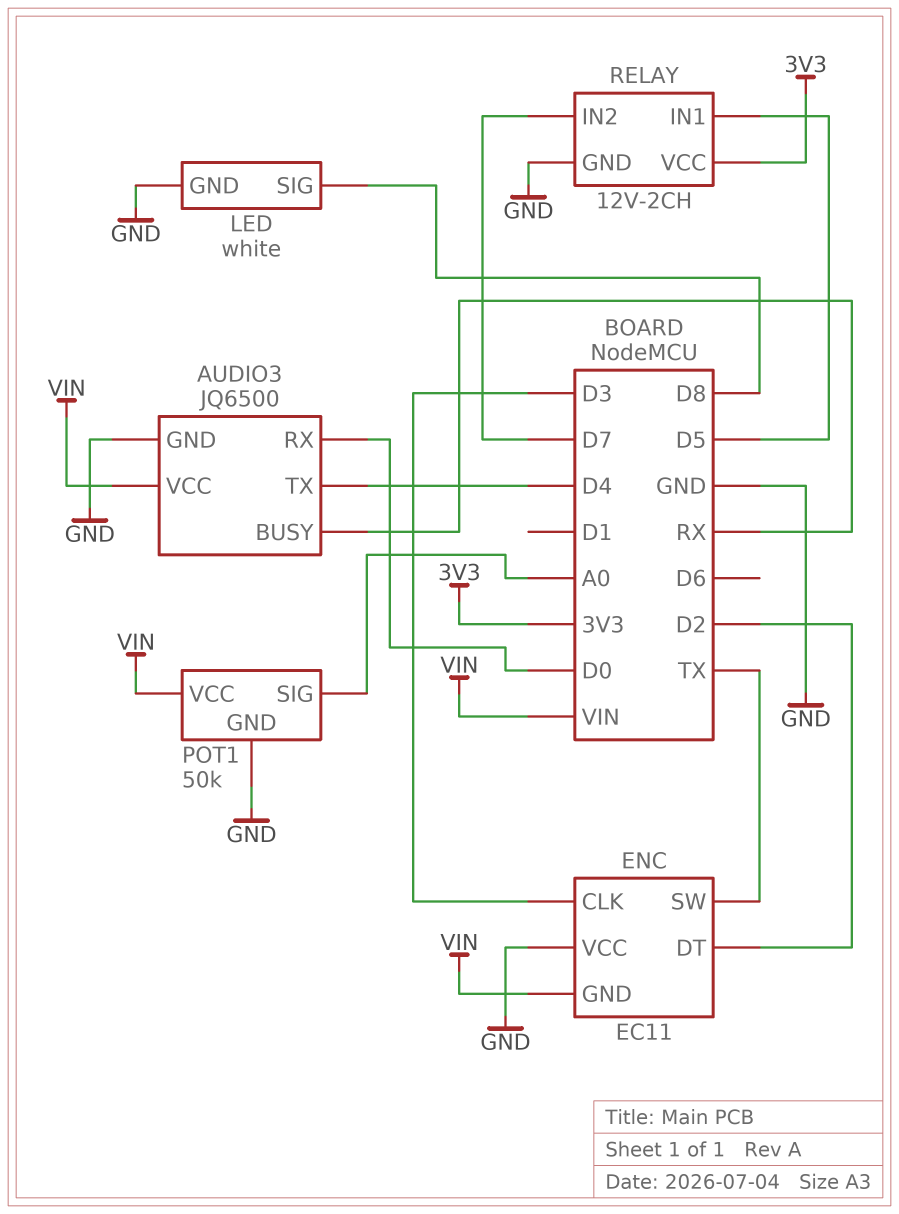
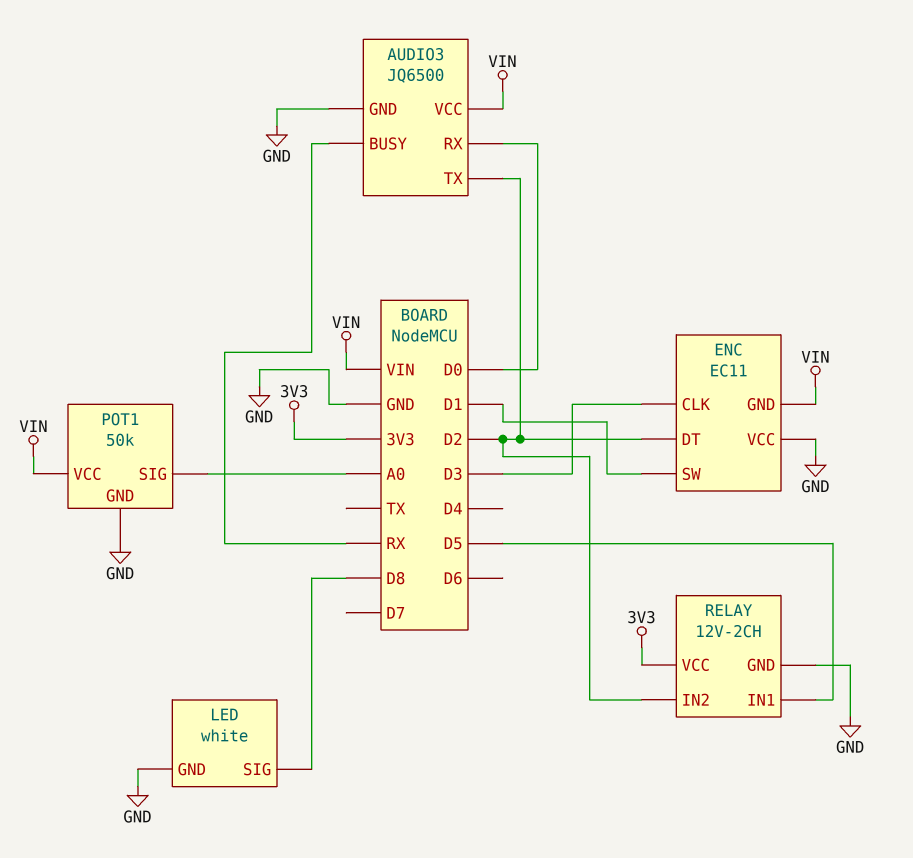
AUDIO3 pin TX: D4 -> D2
ENC pin SW: TX -> D1
RELAY pin IN2: D7 -> D2

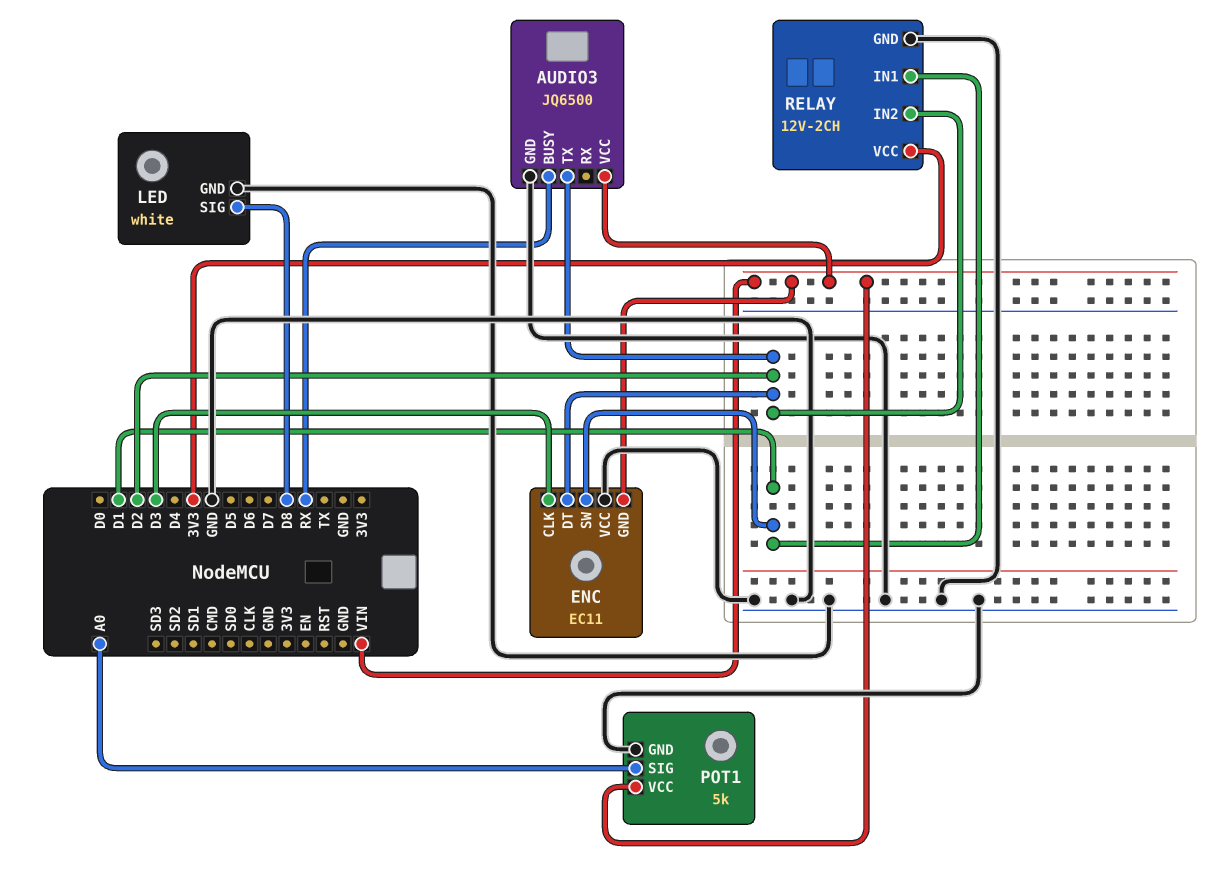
AUDIO3 pin RX: D0 -> none
POT1: 50k -> 5k
RELAY pin IN1: D5 -> D1

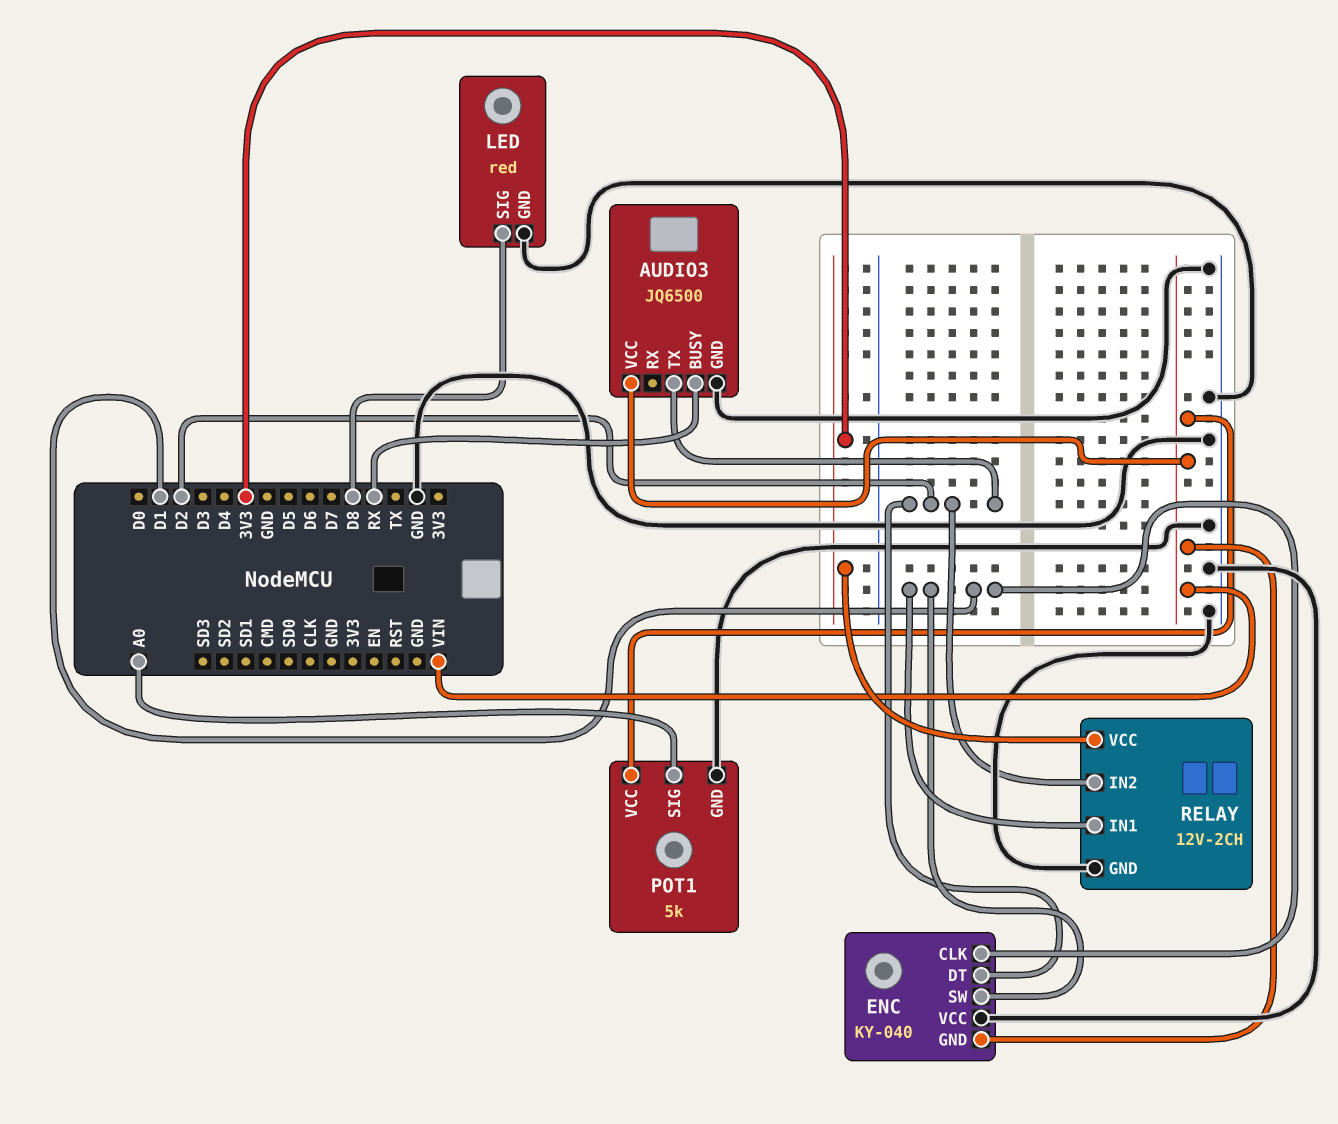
ENC: EC11 -> KY-040
ENC pin CLK: D3 -> D1
LED: white -> red

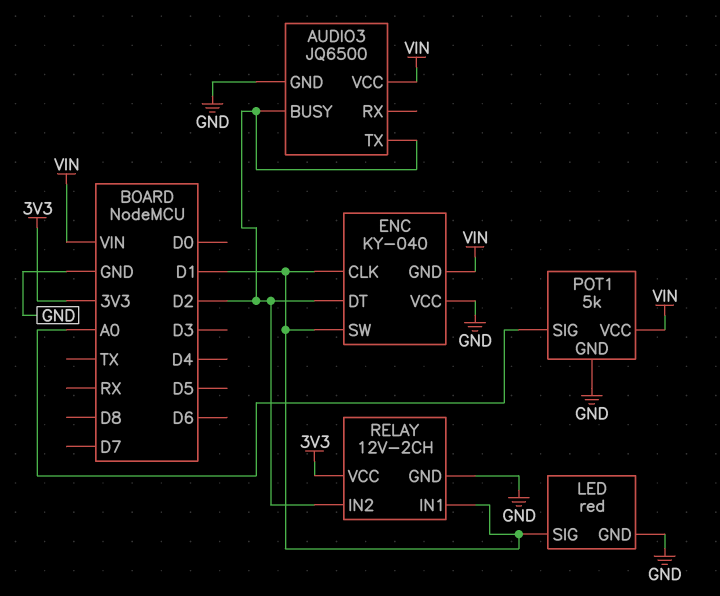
AUDIO3 pin BUSY: RX -> D2
LED pin SIG: D8 -> D1

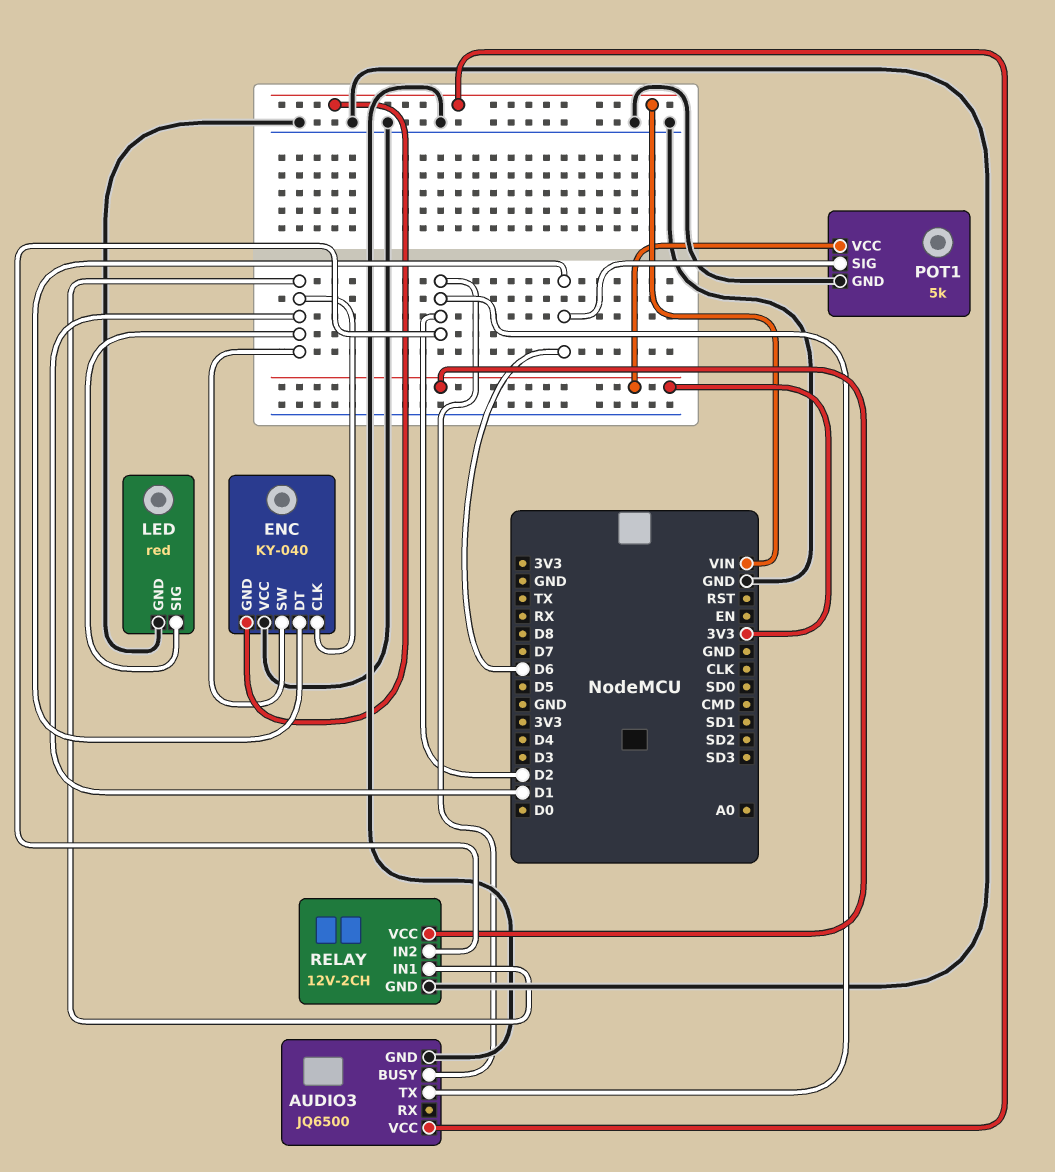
ENC pin DT: D2 -> D6
POT1 pin SIG: A0 -> D6
POT1 pin VCC: VIN -> 3V3

